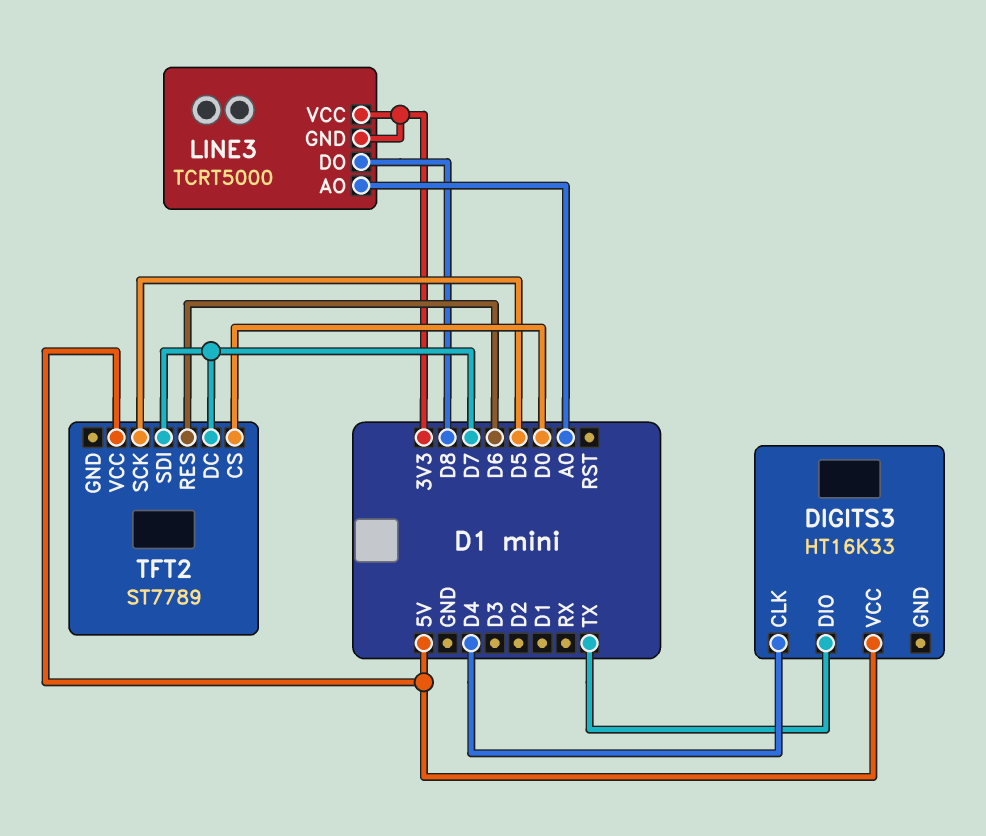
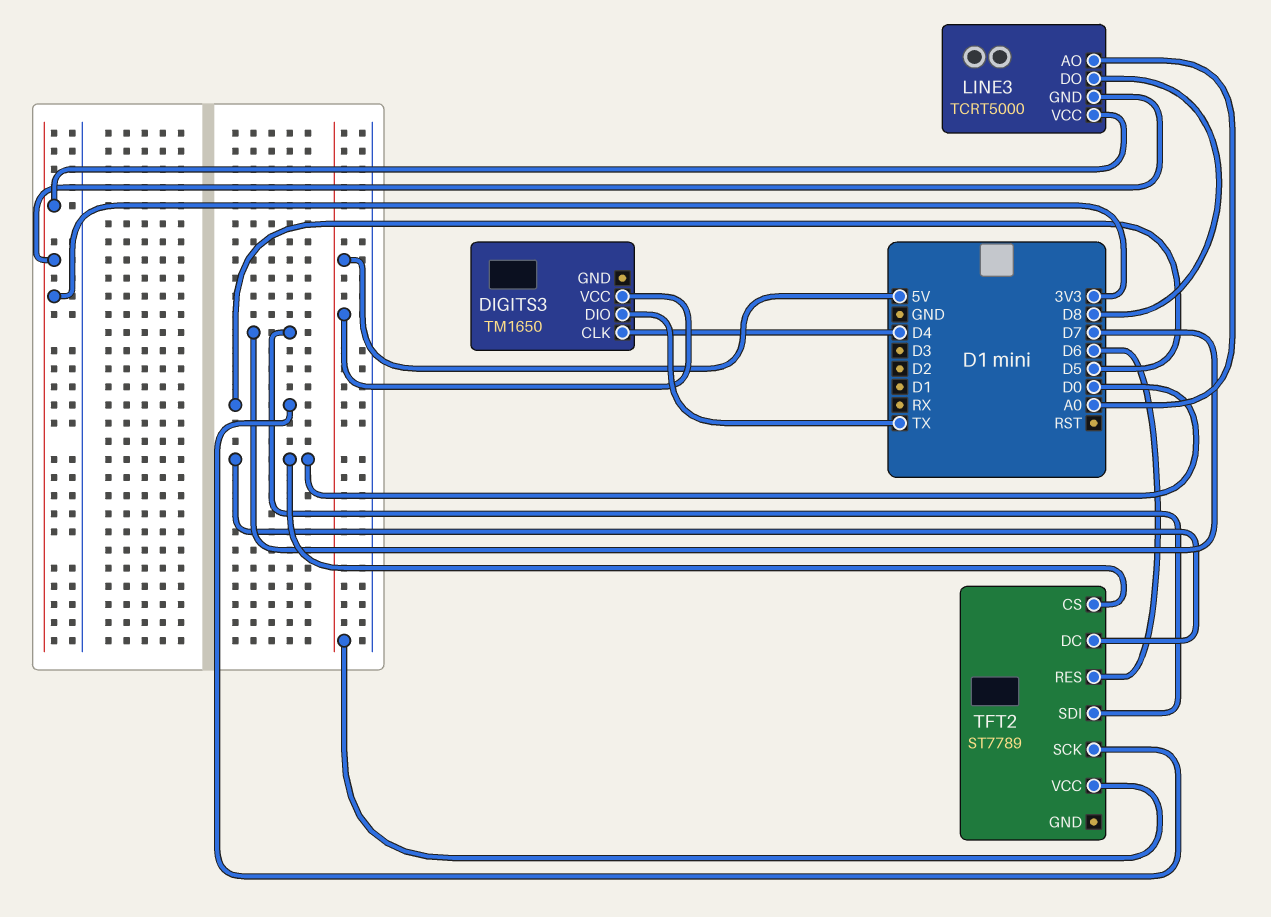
DIGITS3: HT16K33 -> TM1650
TFT2 pin DC: D7 -> D0

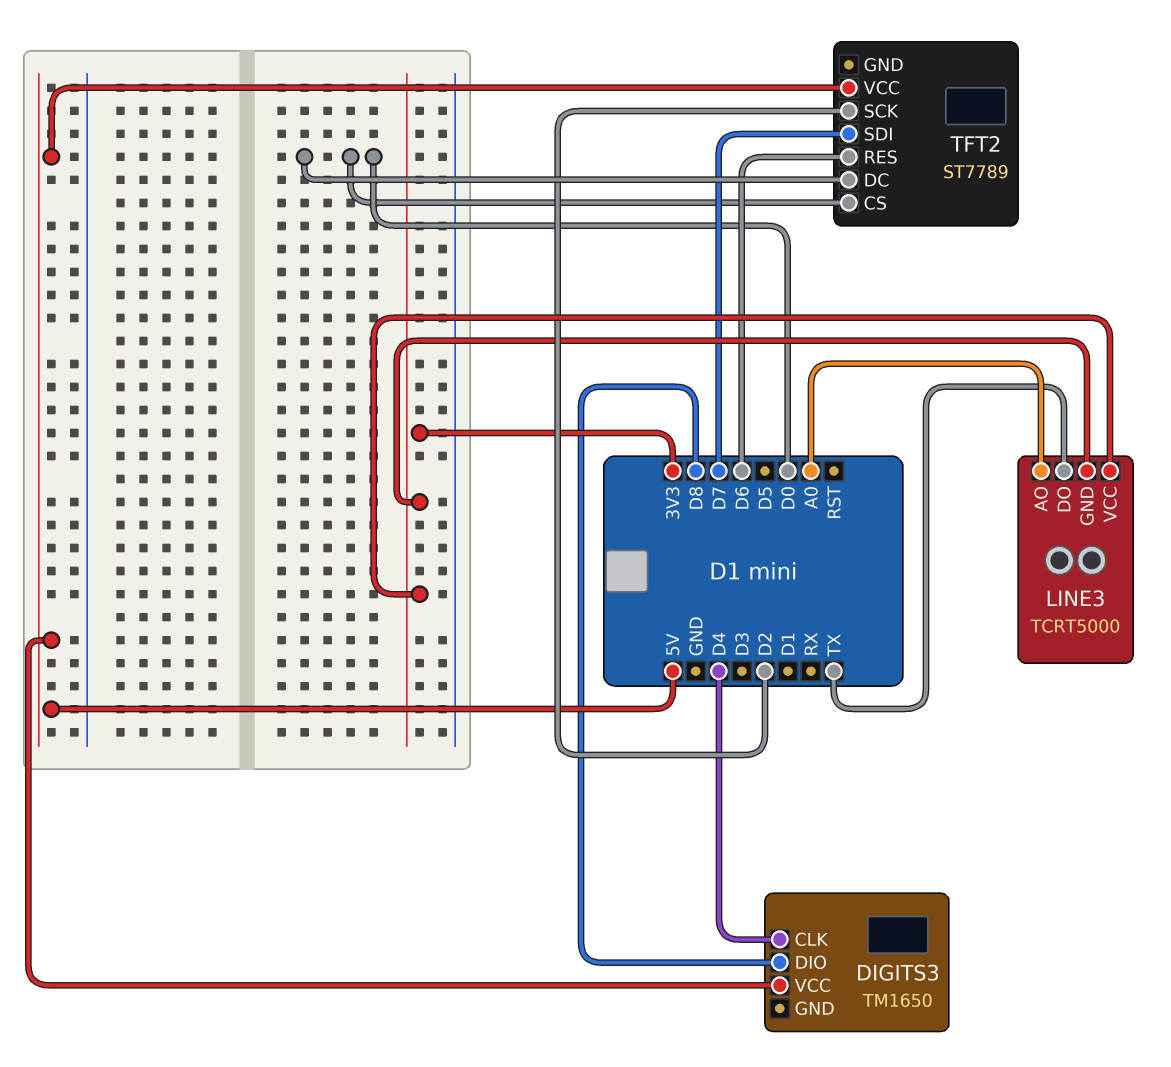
DIGITS3 pin DIO: TX -> D8
LINE3 pin DO: D8 -> TX
TFT2 pin SCK: D5 -> D2

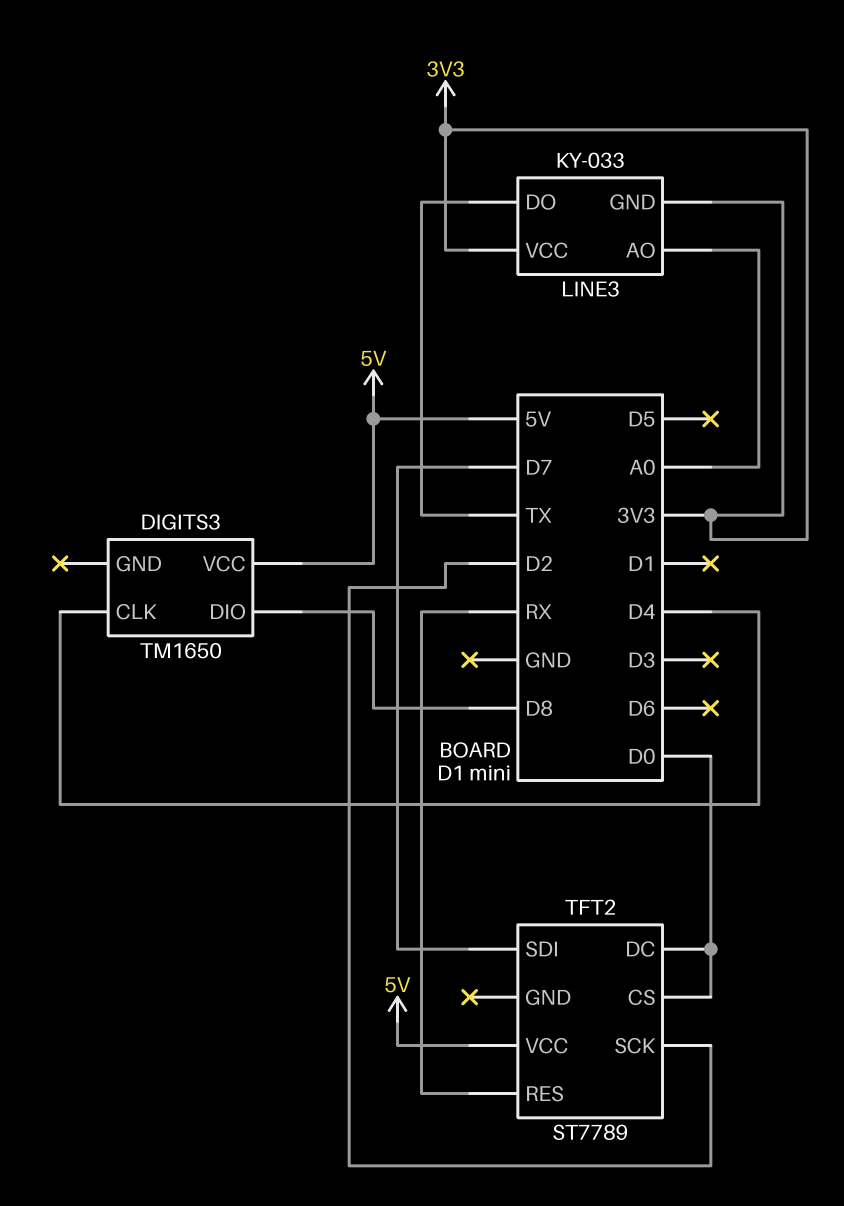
LINE3: TCRT5000 -> KY-033
TFT2 pin RES: D6 -> RX

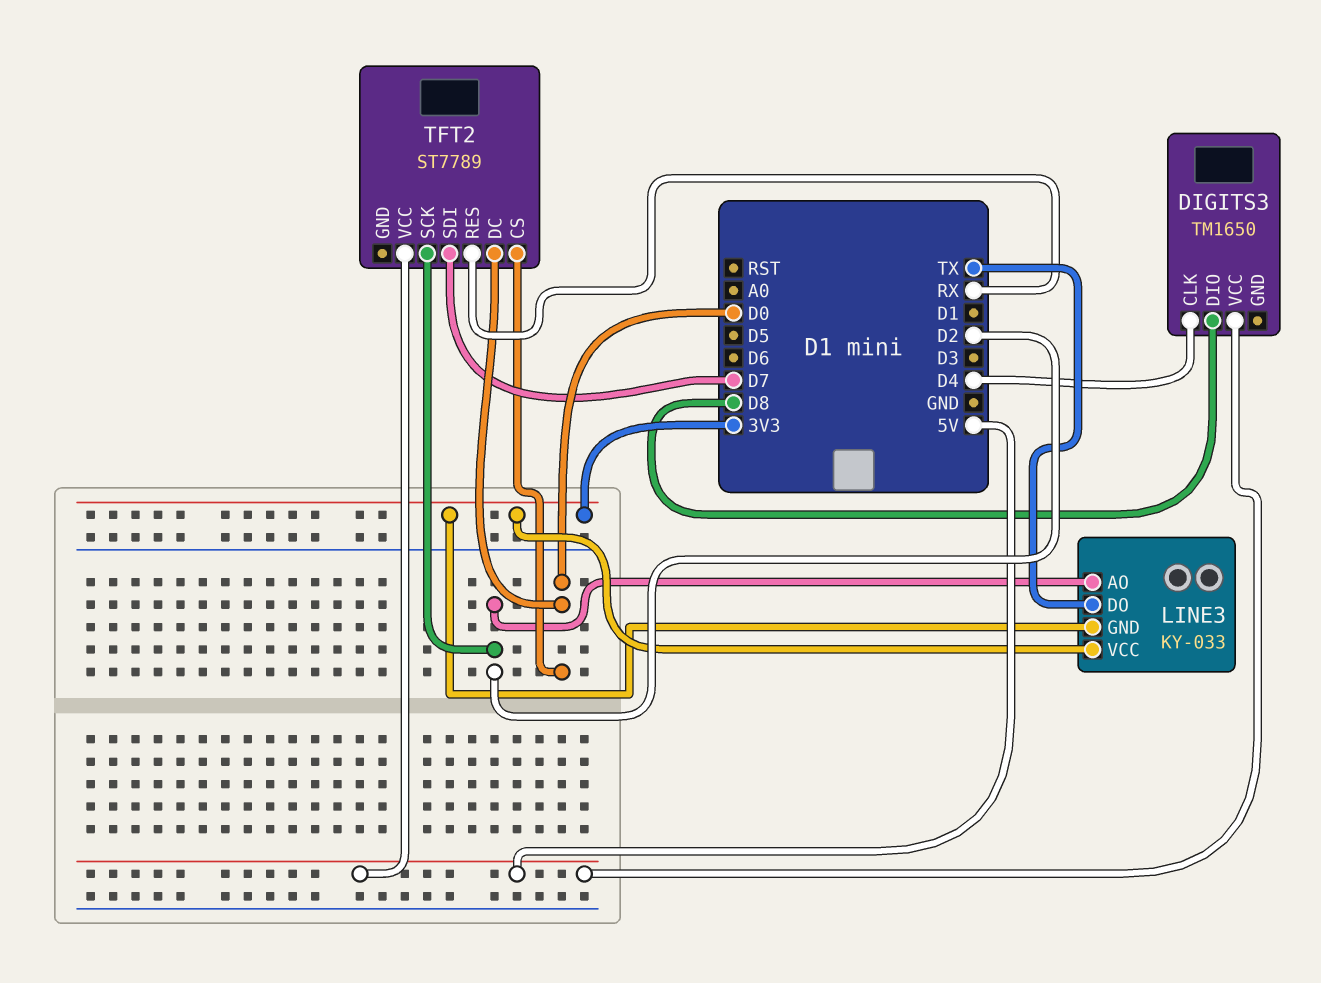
LINE3 pin AO: A0 -> D2

